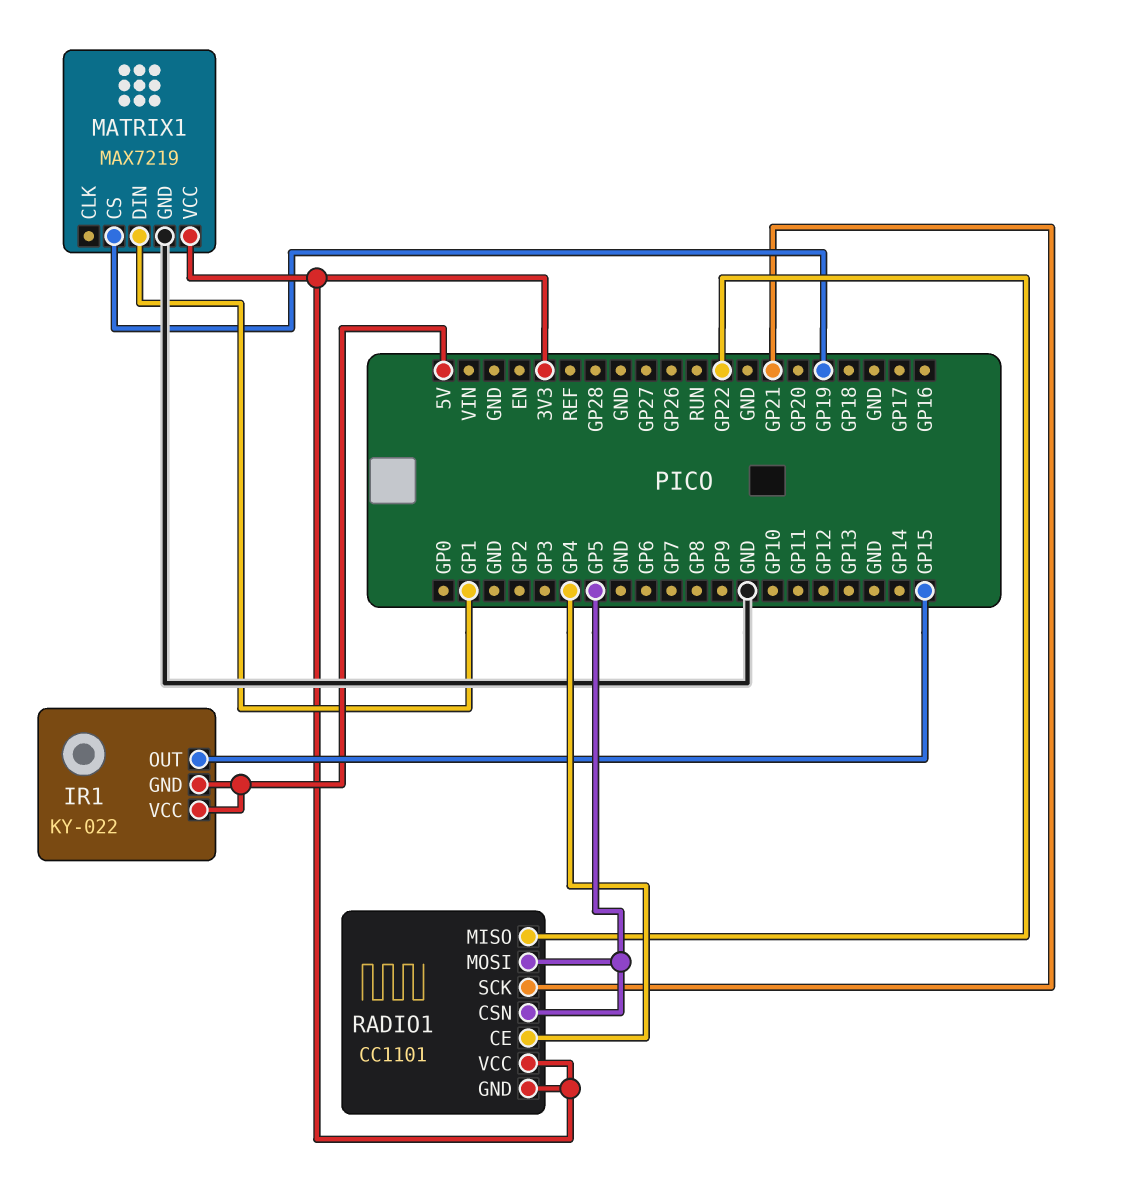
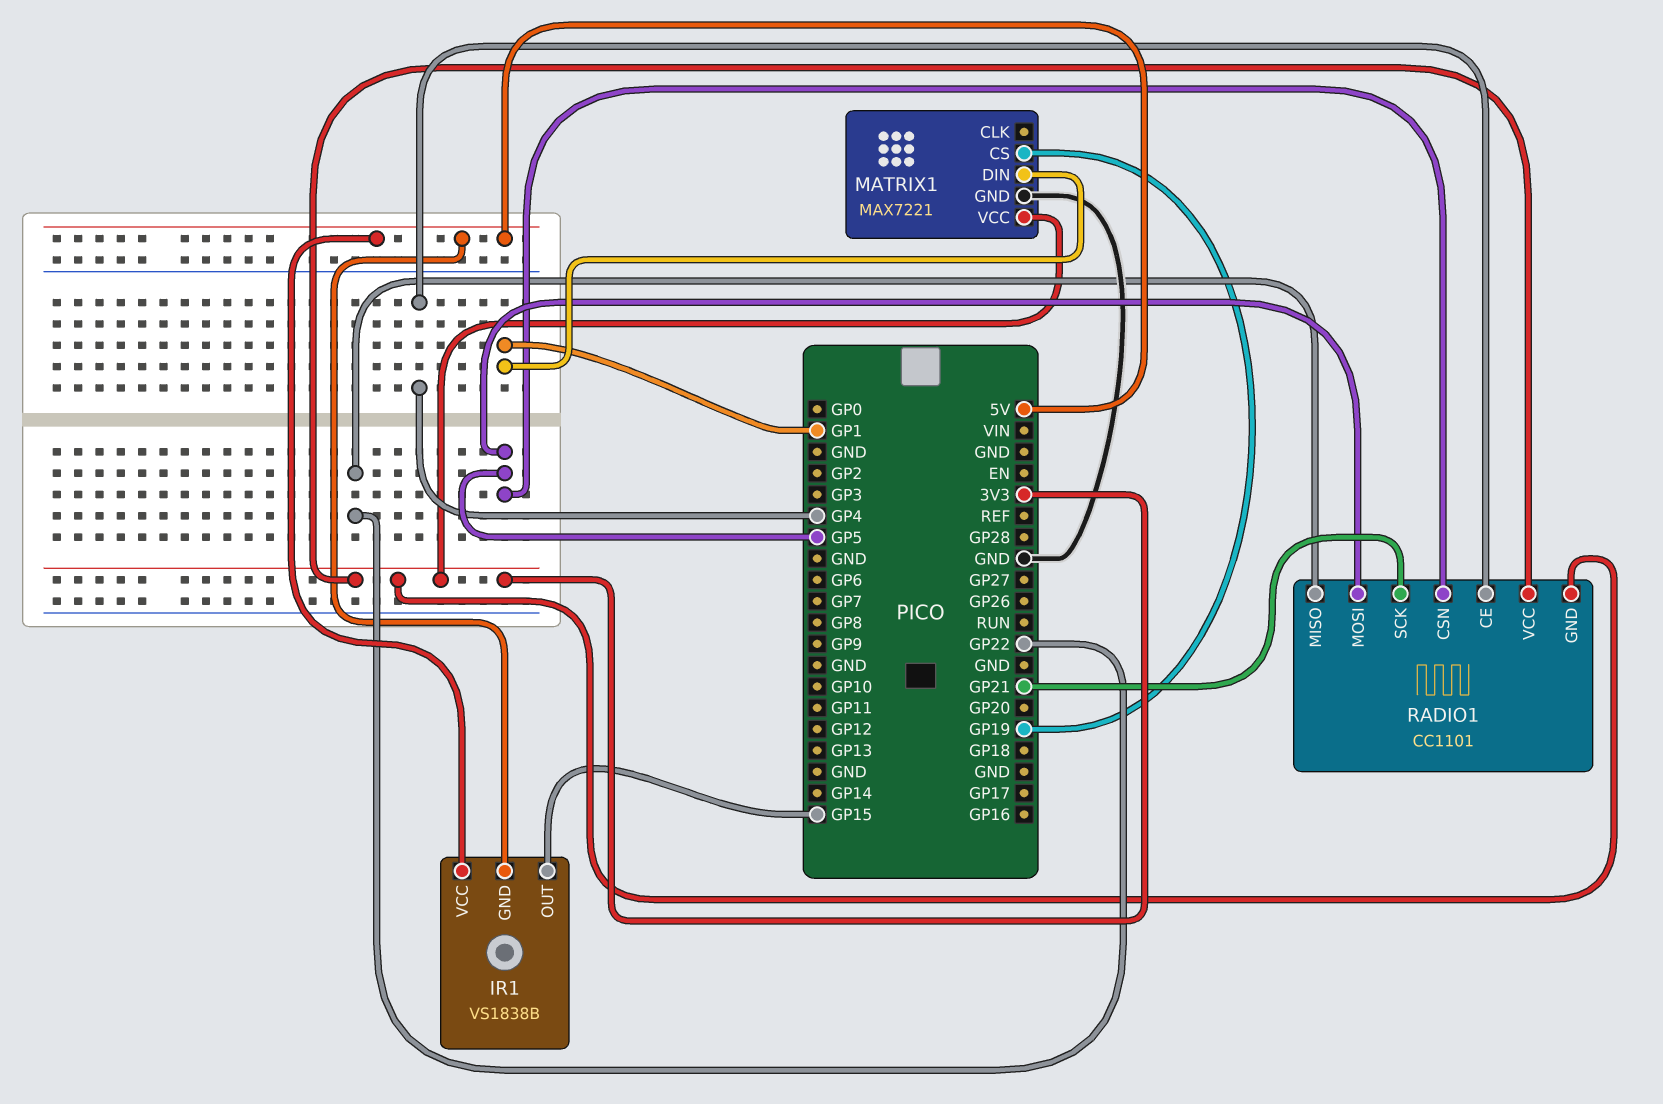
IR1: KY-022 -> VS1838B
MATRIX1: MAX7219 -> MAX7221

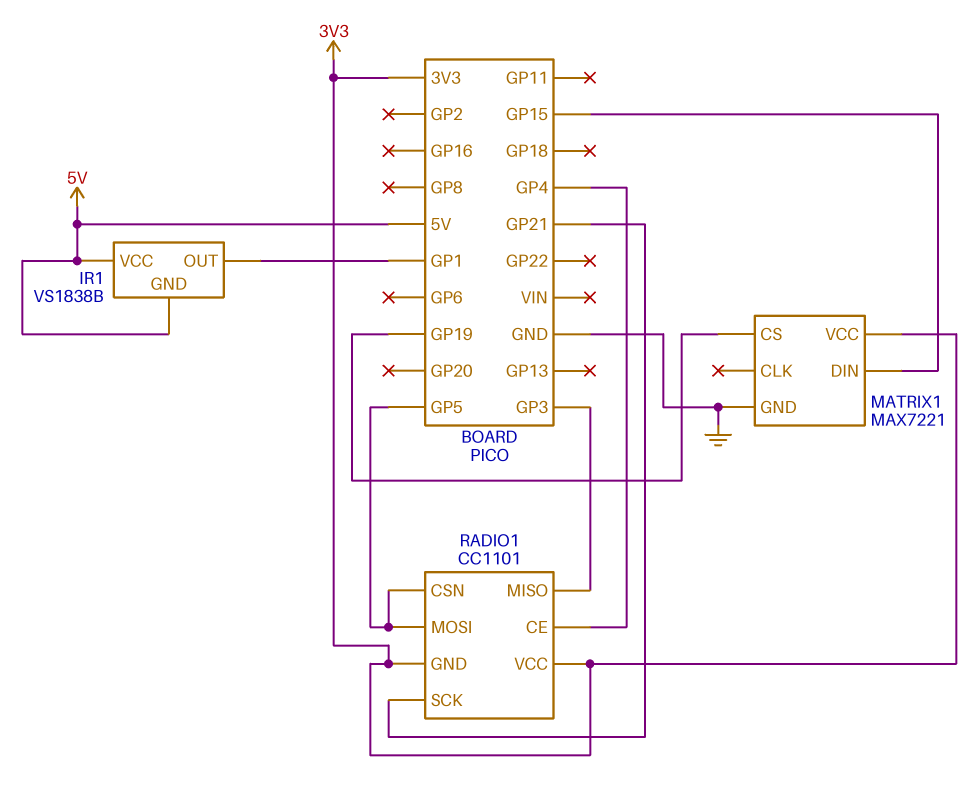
IR1 pin OUT: GP15 -> GP1
MATRIX1 pin DIN: GP1 -> GP15
RADIO1 pin MISO: GP22 -> GP3

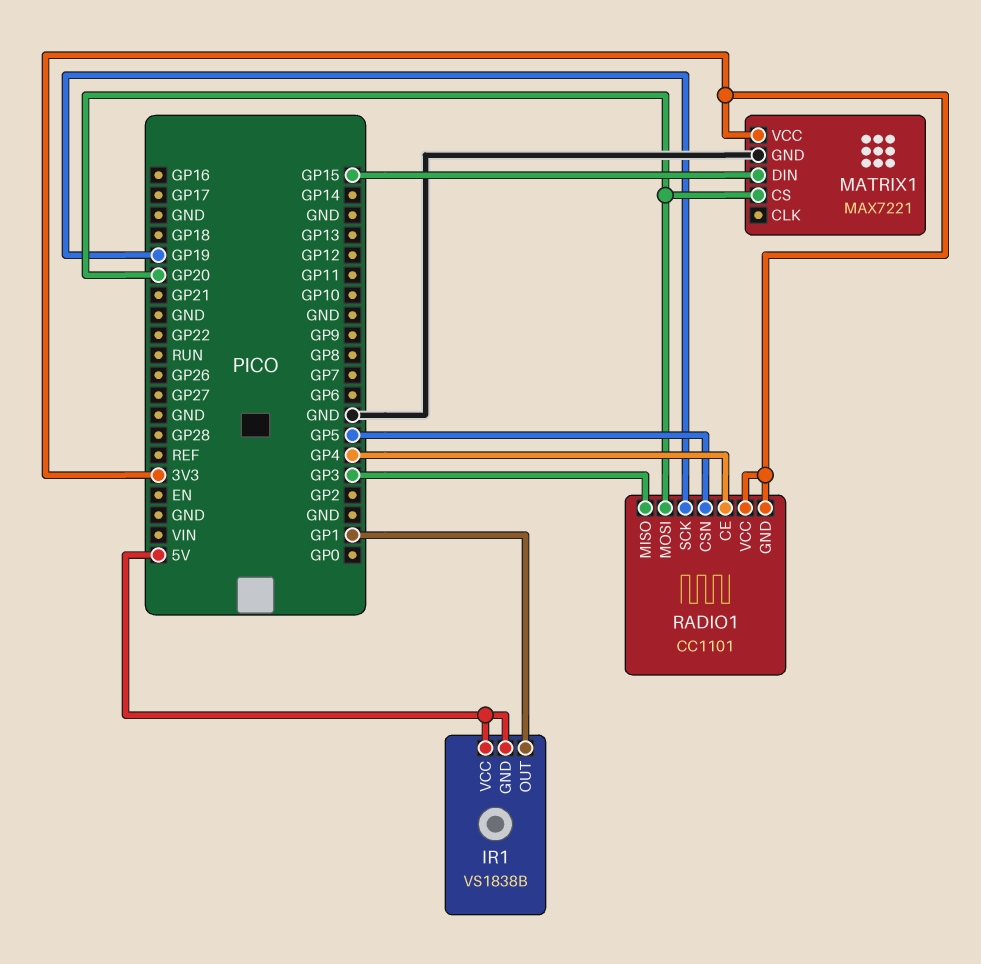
MATRIX1 pin CS: GP19 -> GP20
RADIO1 pin MOSI: GP5 -> GP20
RADIO1 pin SCK: GP21 -> GP19

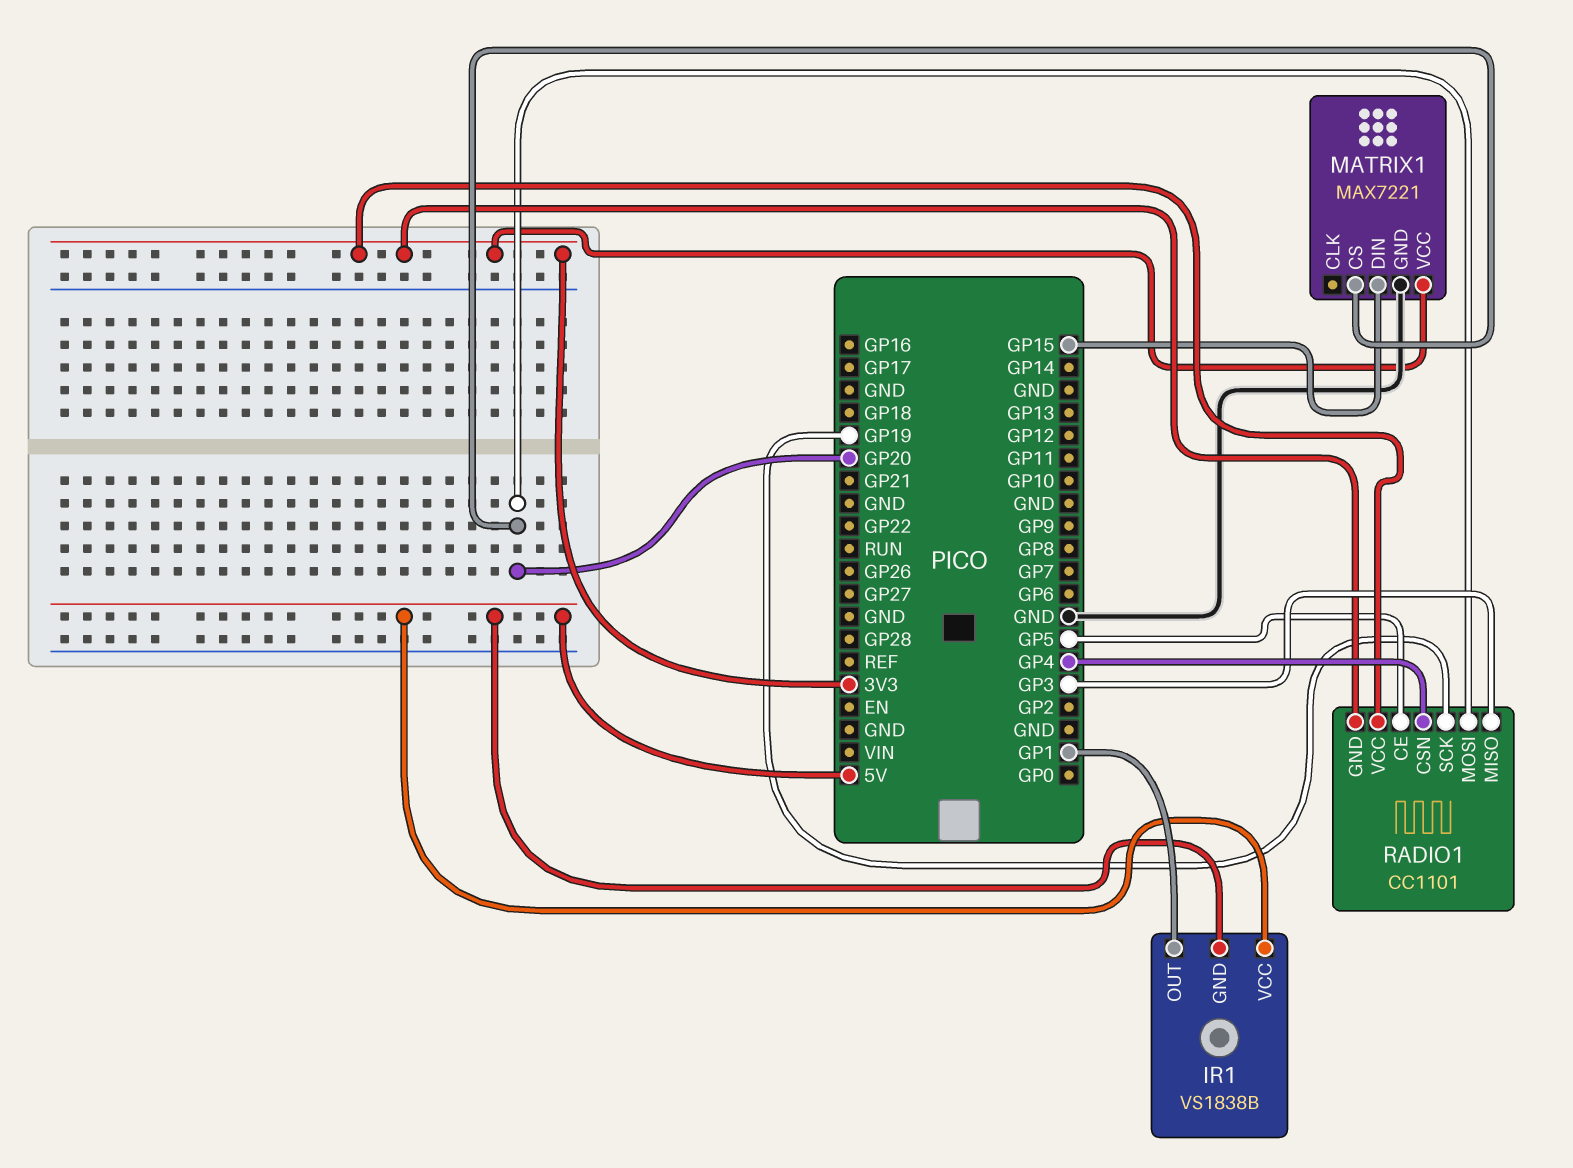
RADIO1 pin CE: GP4 -> GP5
RADIO1 pin CSN: GP5 -> GP4

